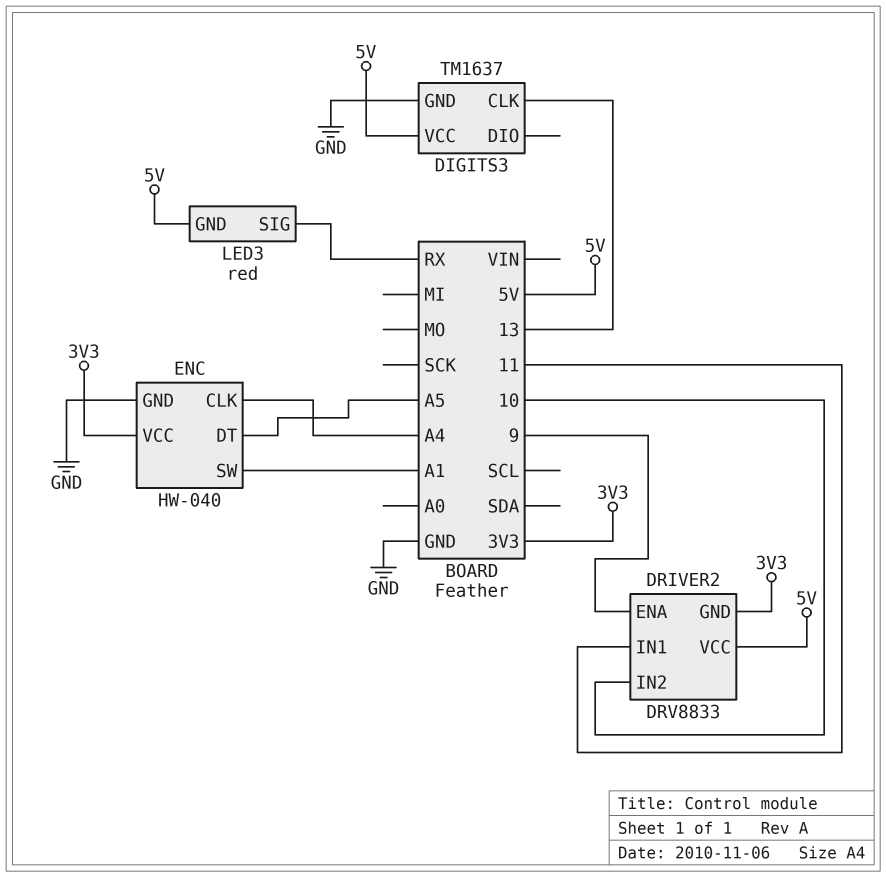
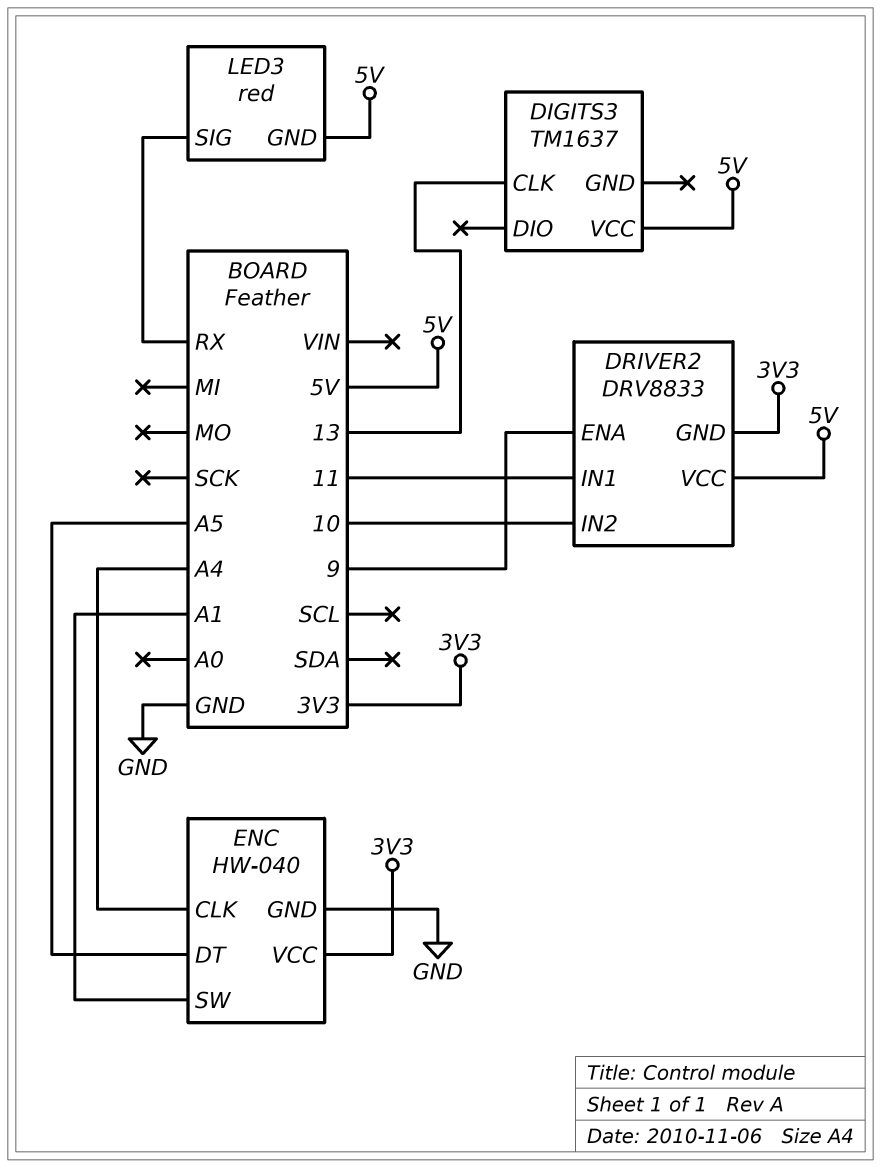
DIGITS3 pin GND: GND -> none

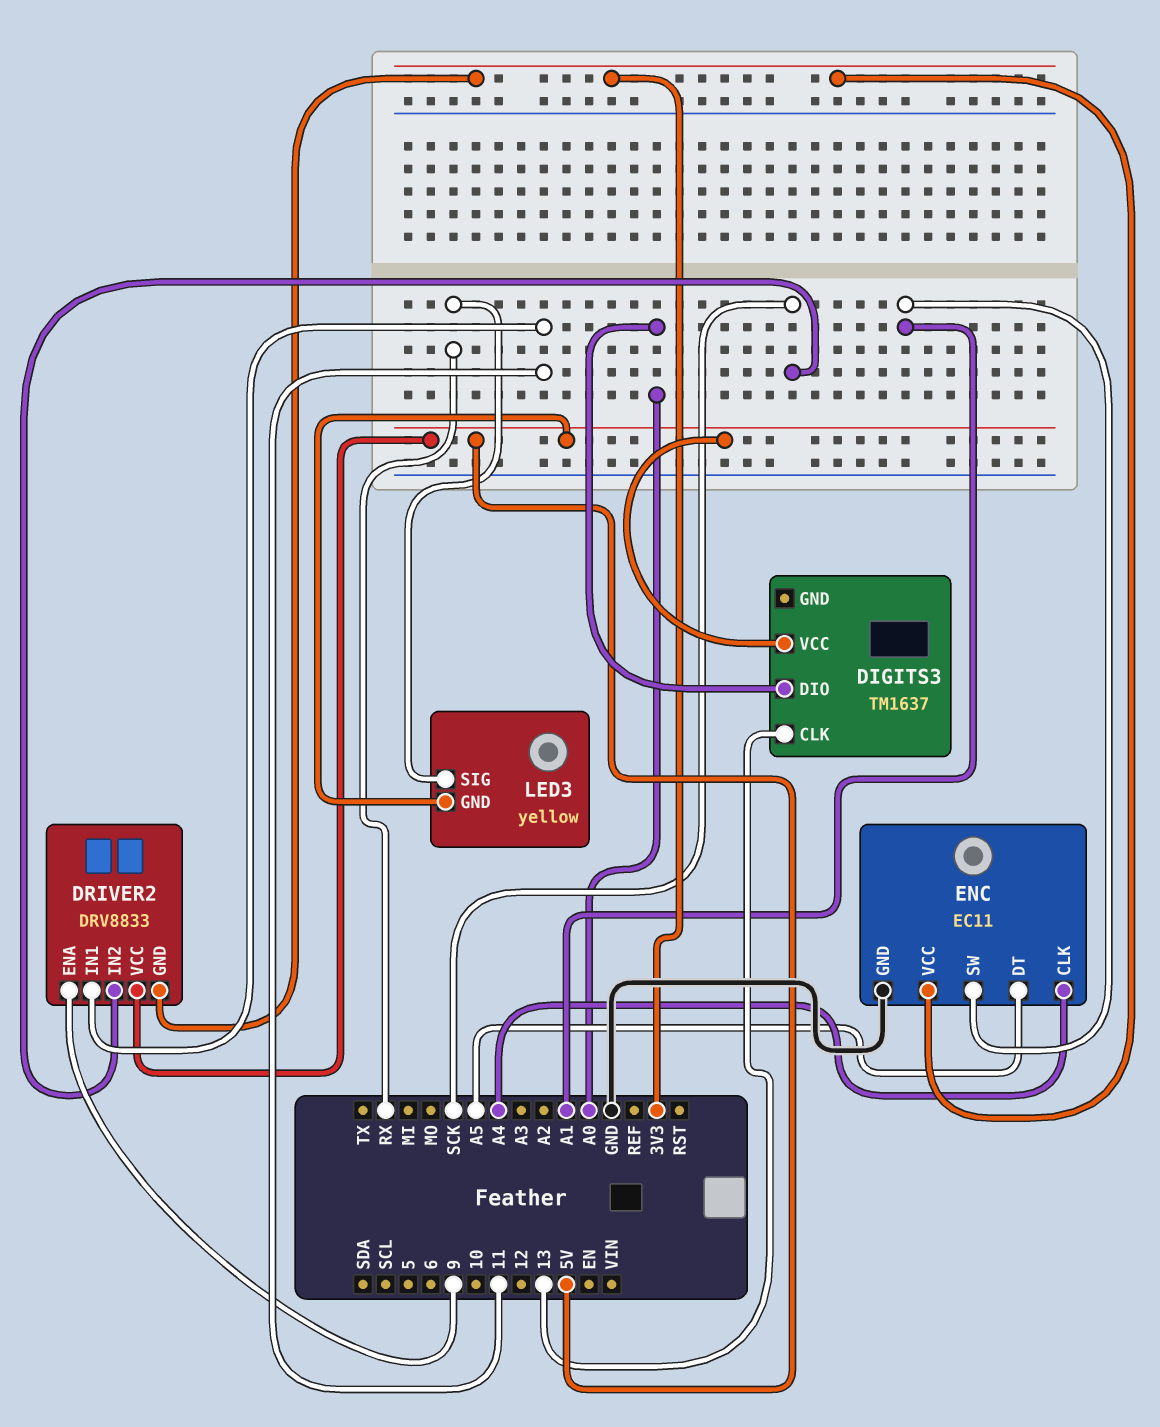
DIGITS3 pin DIO: none -> A0
DRIVER2 pin IN2: 10 -> SCK
ENC: HW-040 -> EC11
LED3: red -> yellow

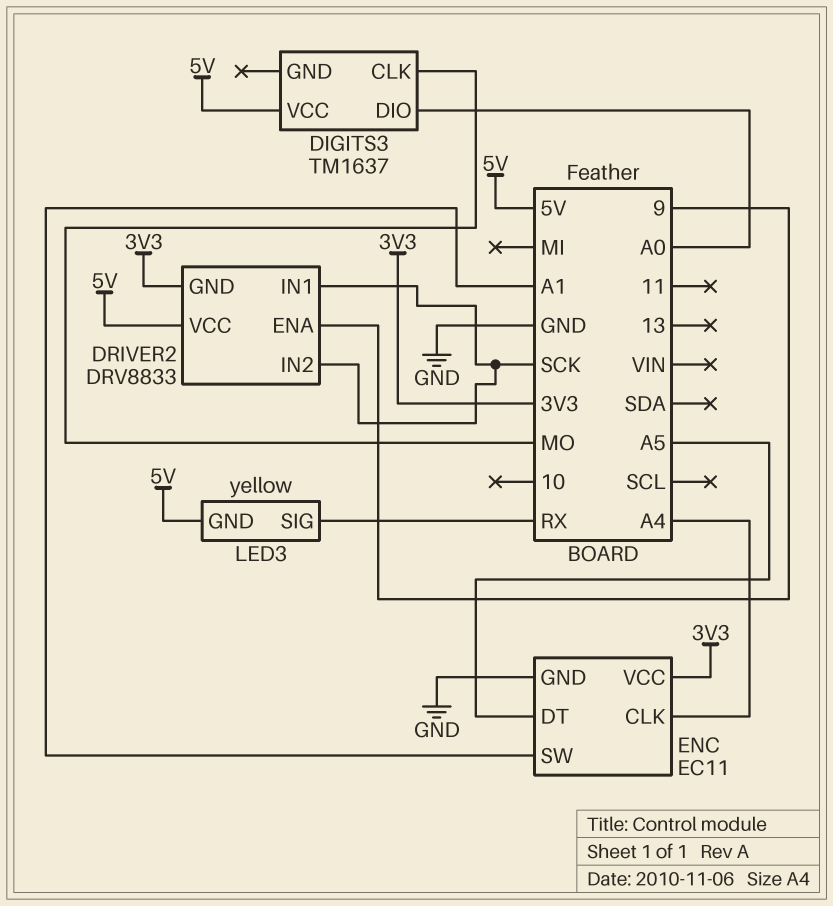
DIGITS3 pin CLK: 13 -> MO
DRIVER2 pin IN1: 11 -> SCK

